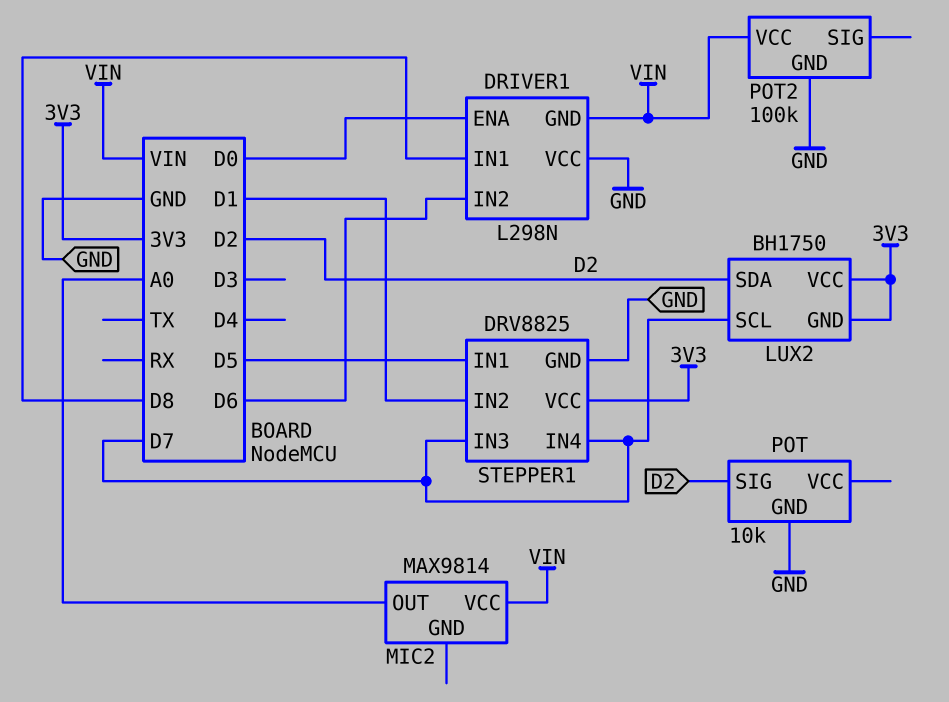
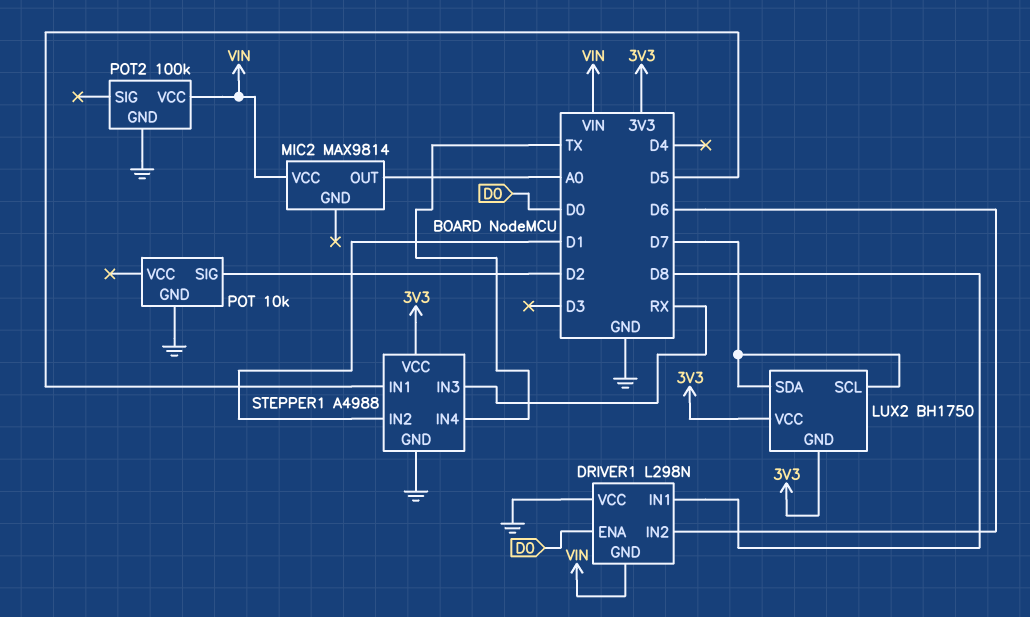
LUX2 pin SDA: D2 -> D7
STEPPER1: DRV8825 -> A4988
STEPPER1 pin IN3: D7 -> RX
STEPPER1 pin IN4: D7 -> TX

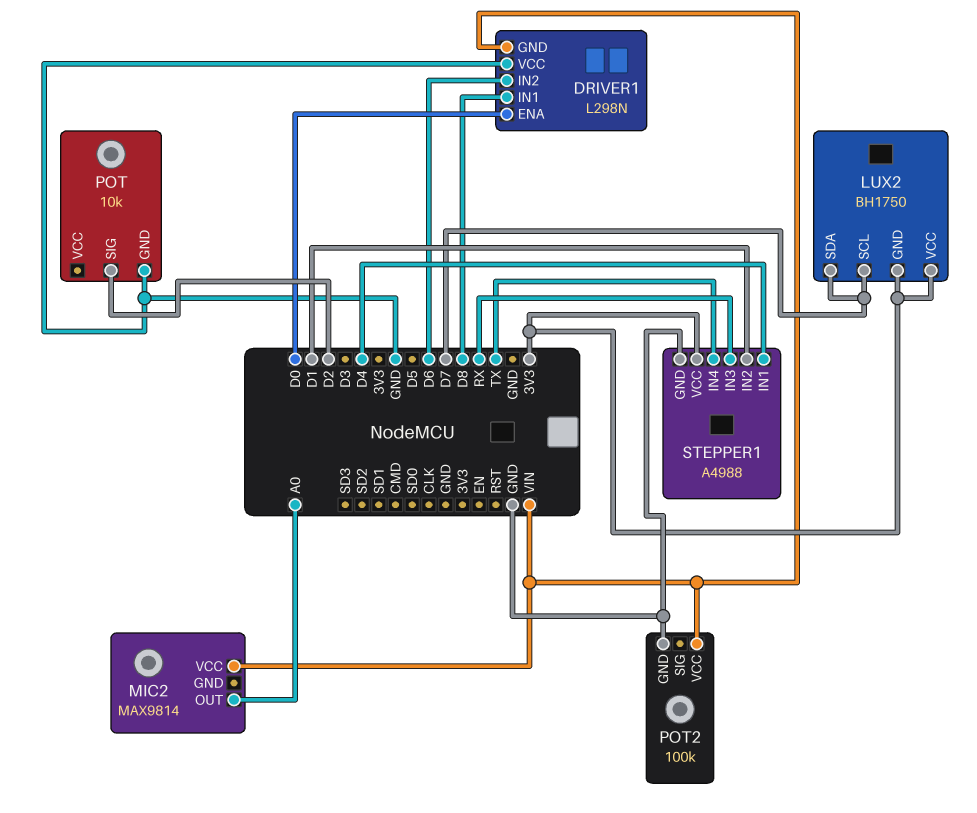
STEPPER1 pin IN1: D5 -> D4

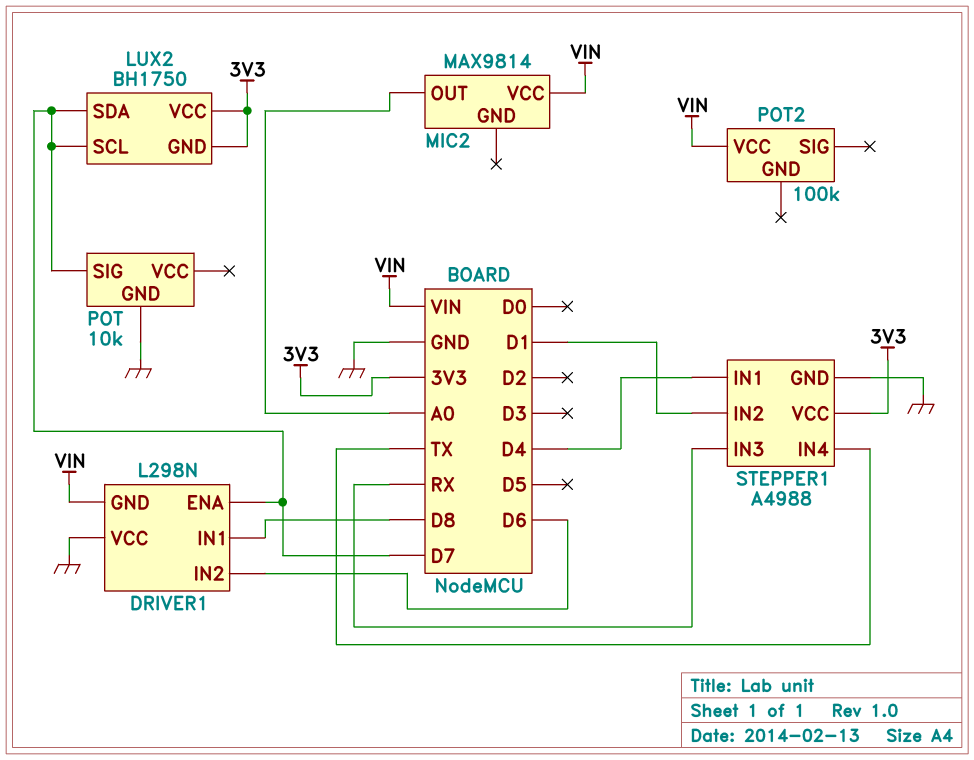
DRIVER1 pin ENA: D0 -> D7
POT pin SIG: D2 -> D7
POT2 pin GND: GND -> none

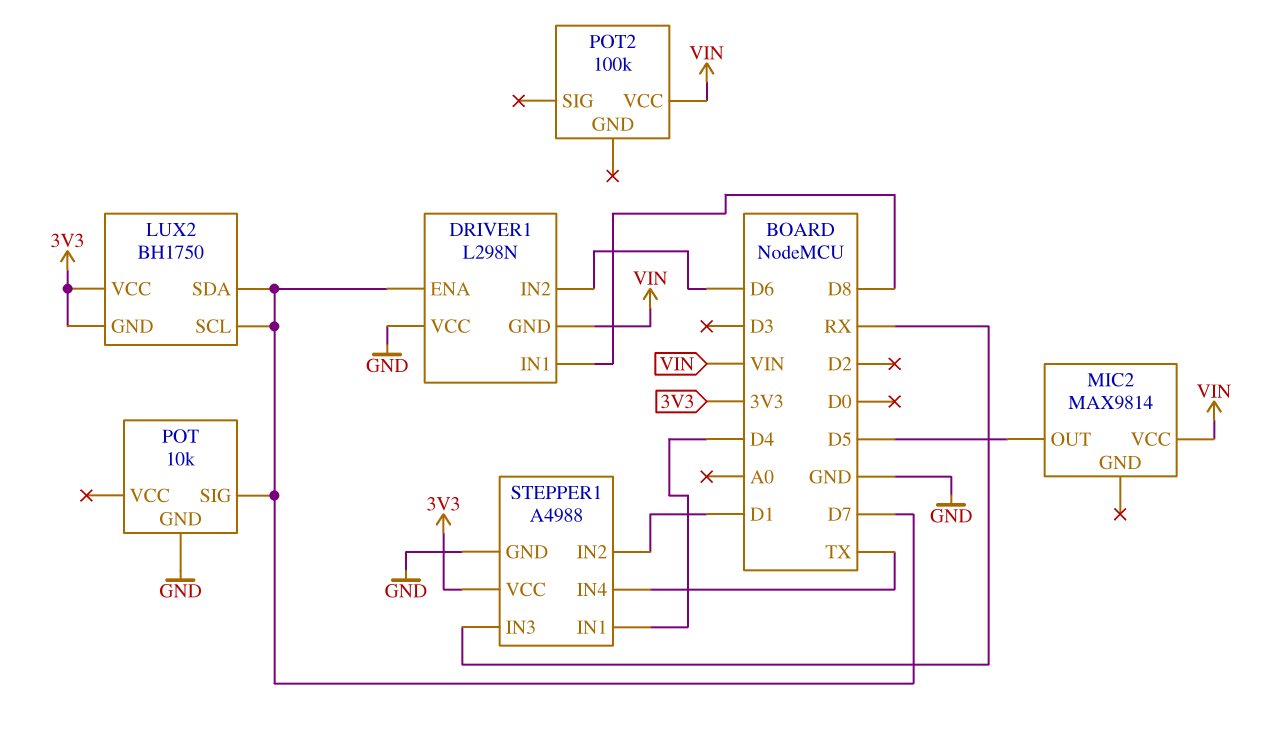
MIC2 pin OUT: A0 -> D5

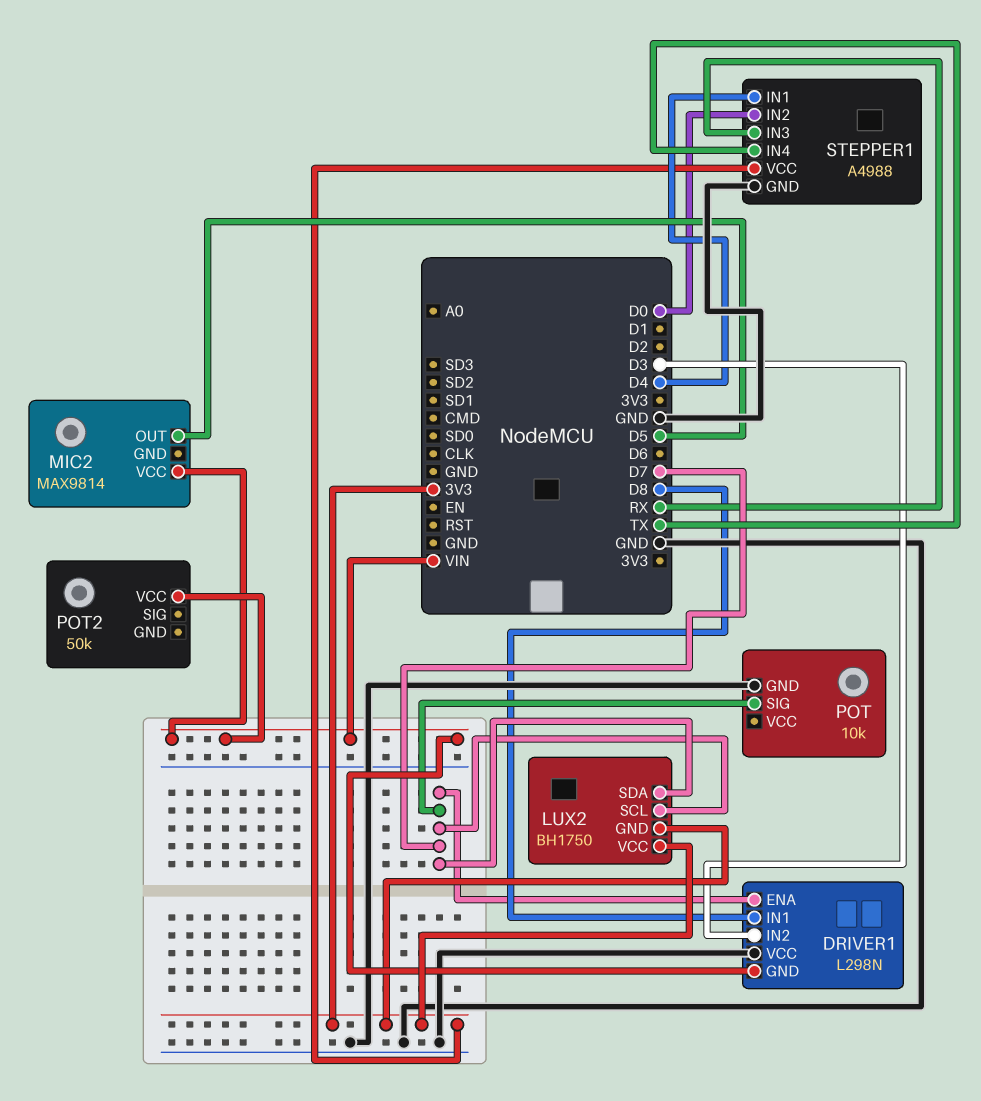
DRIVER1 pin IN2: D6 -> D3
POT2: 100k -> 50k
STEPPER1 pin IN2: D1 -> D0

